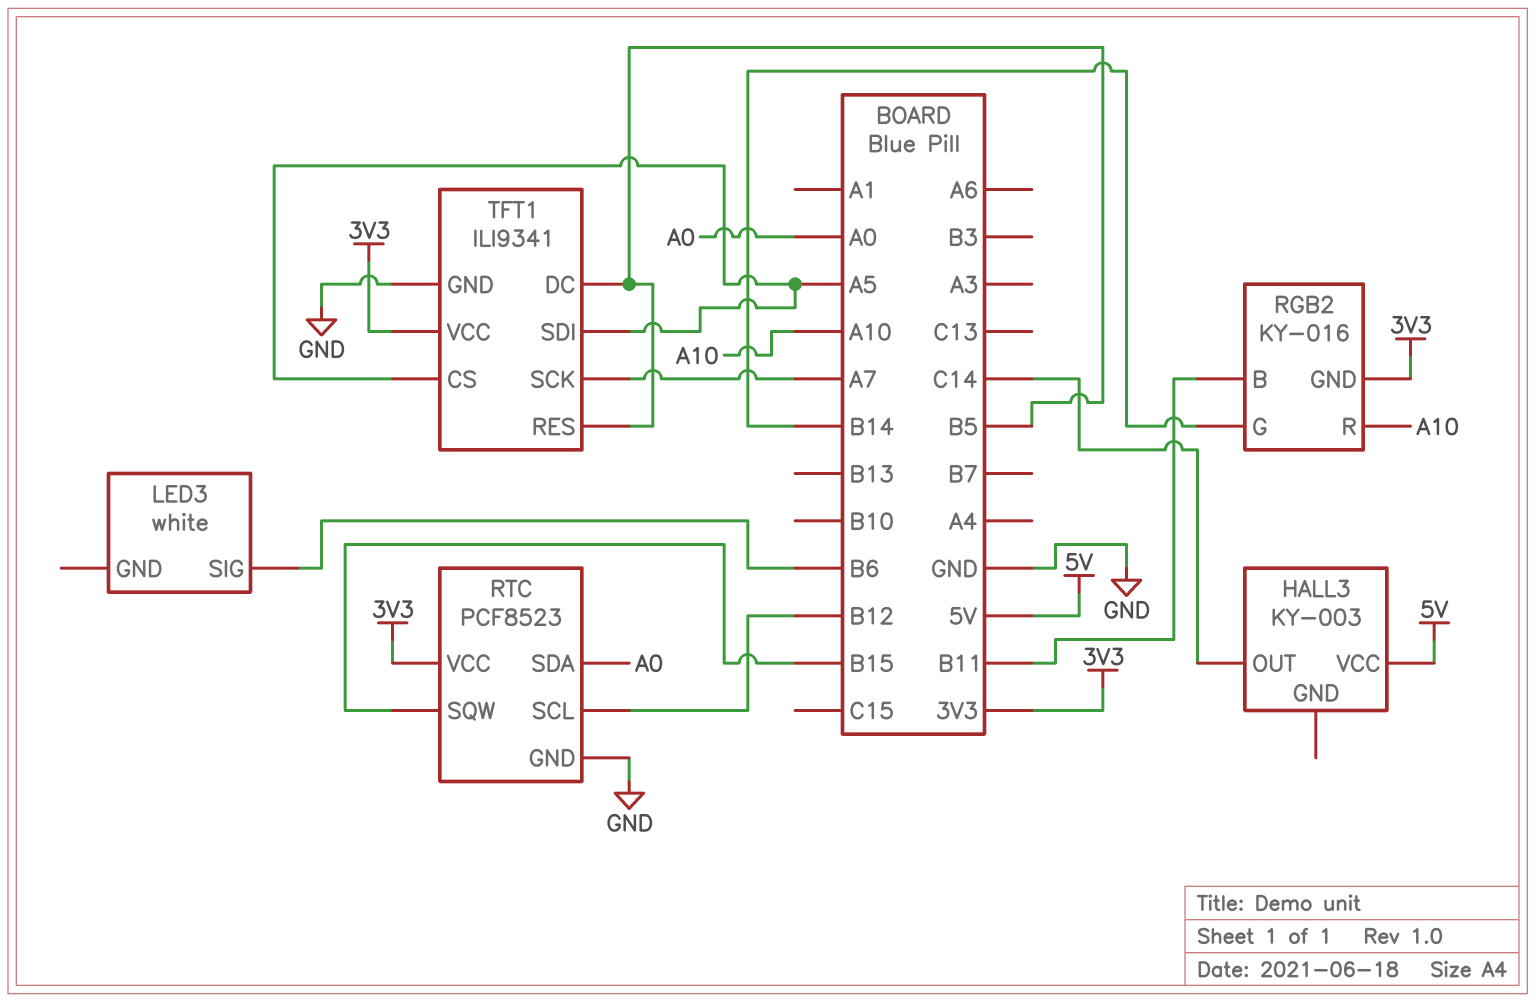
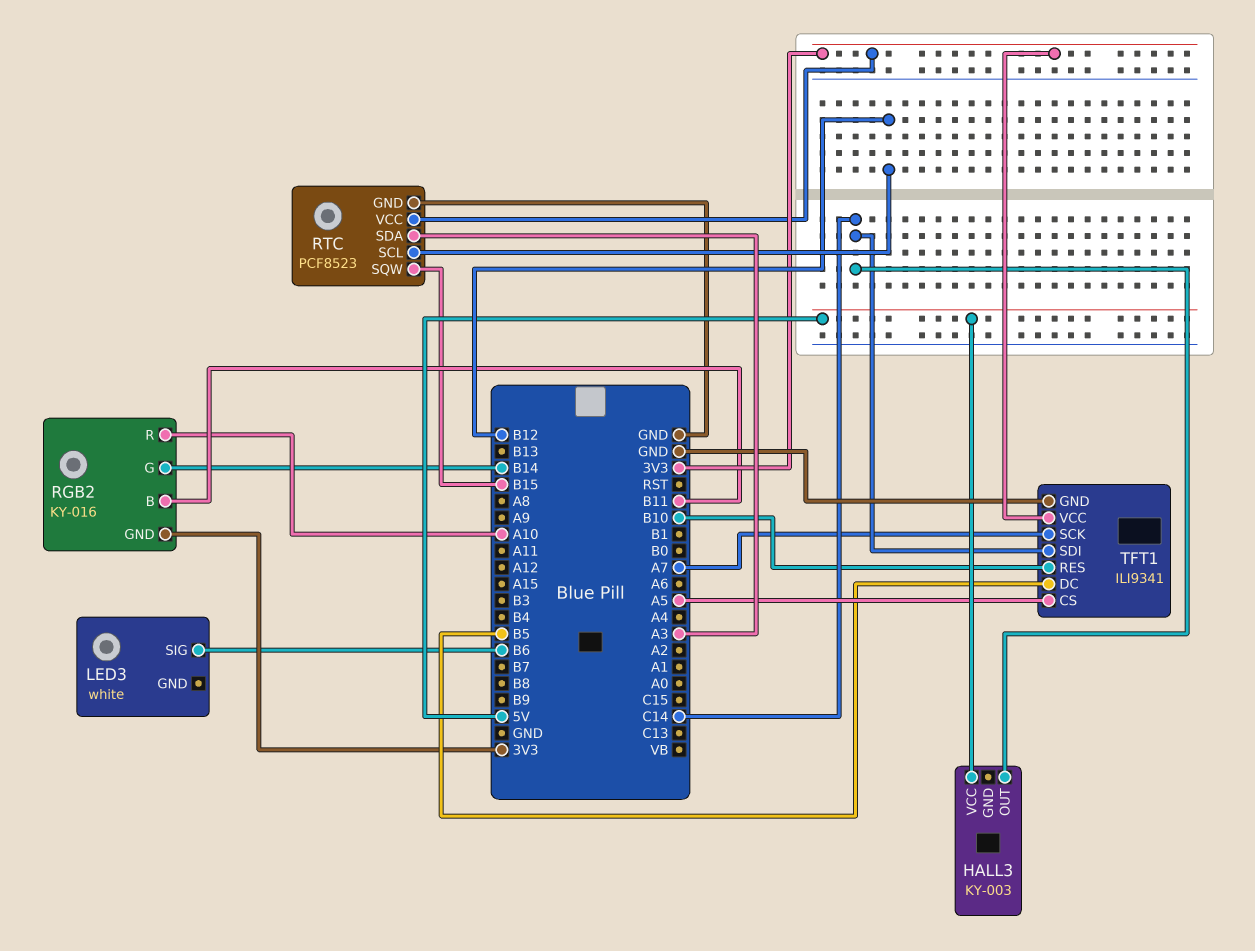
RTC pin SDA: A0 -> A3
TFT1 pin RES: B5 -> B10
TFT1 pin SDI: A5 -> C14

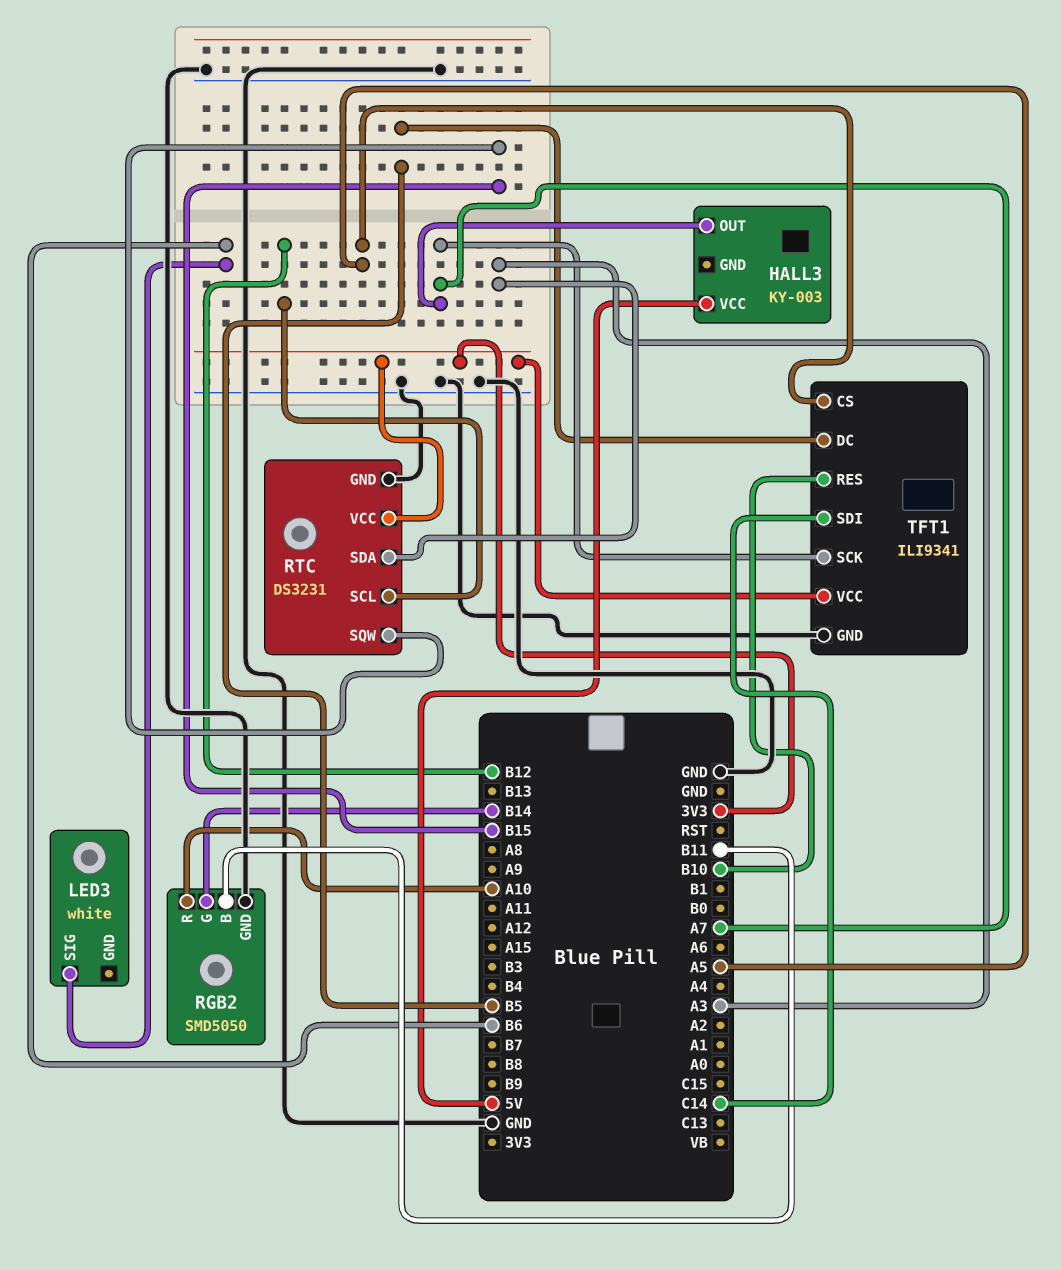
HALL3 pin OUT: C14 -> A7
RGB2: KY-016 -> SMD5050
RGB2 pin GND: 3V3 -> GND
RTC: PCF8523 -> DS3231

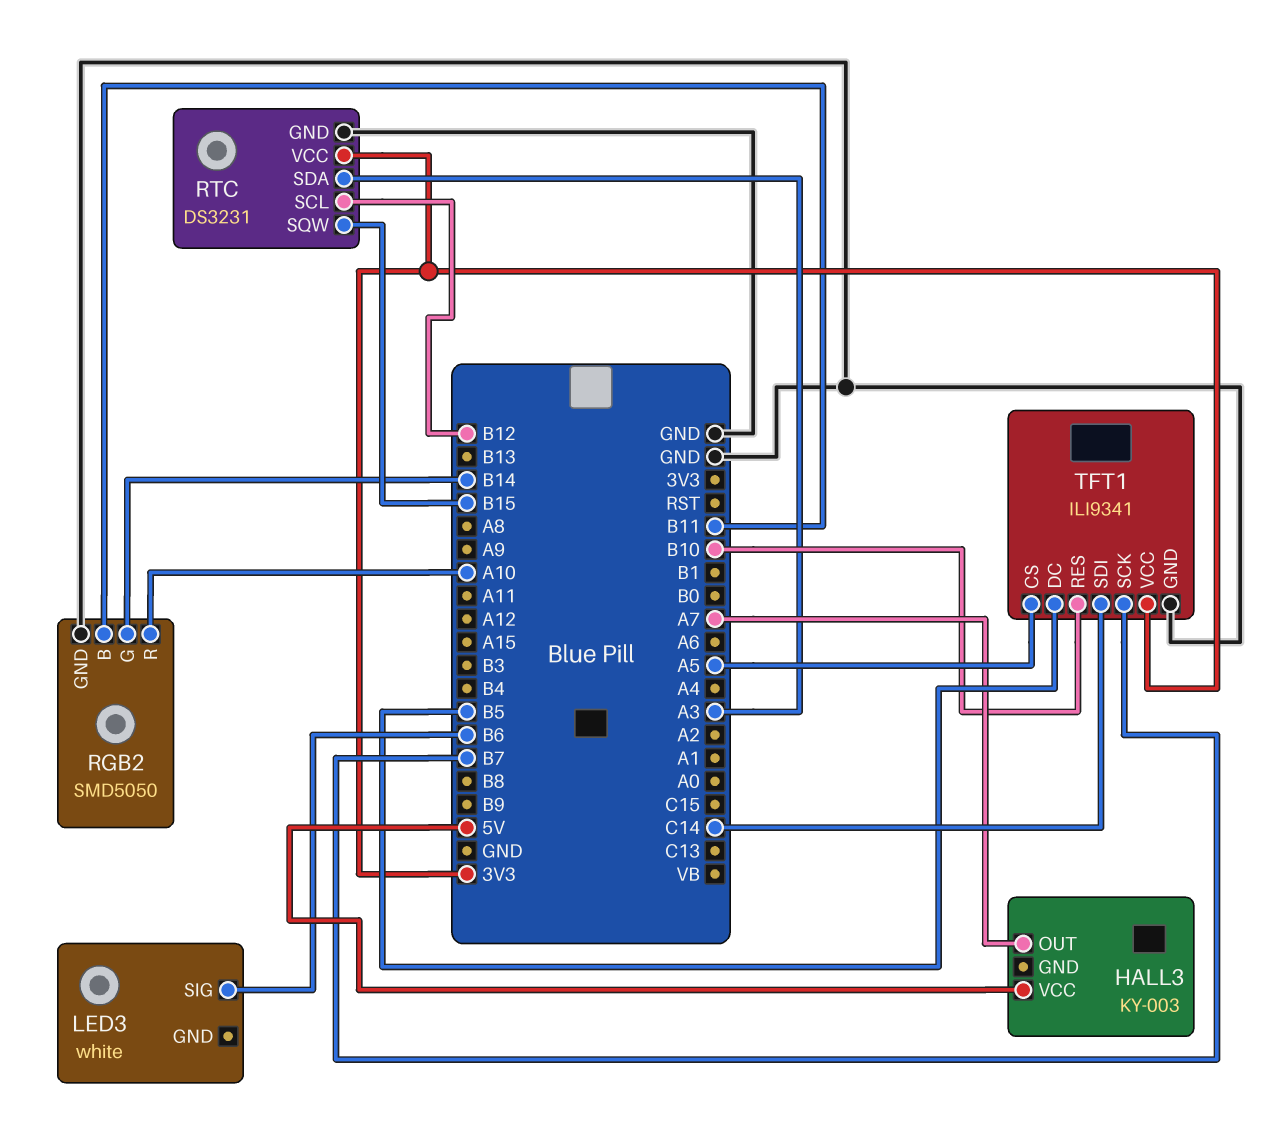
TFT1 pin SCK: A7 -> B7

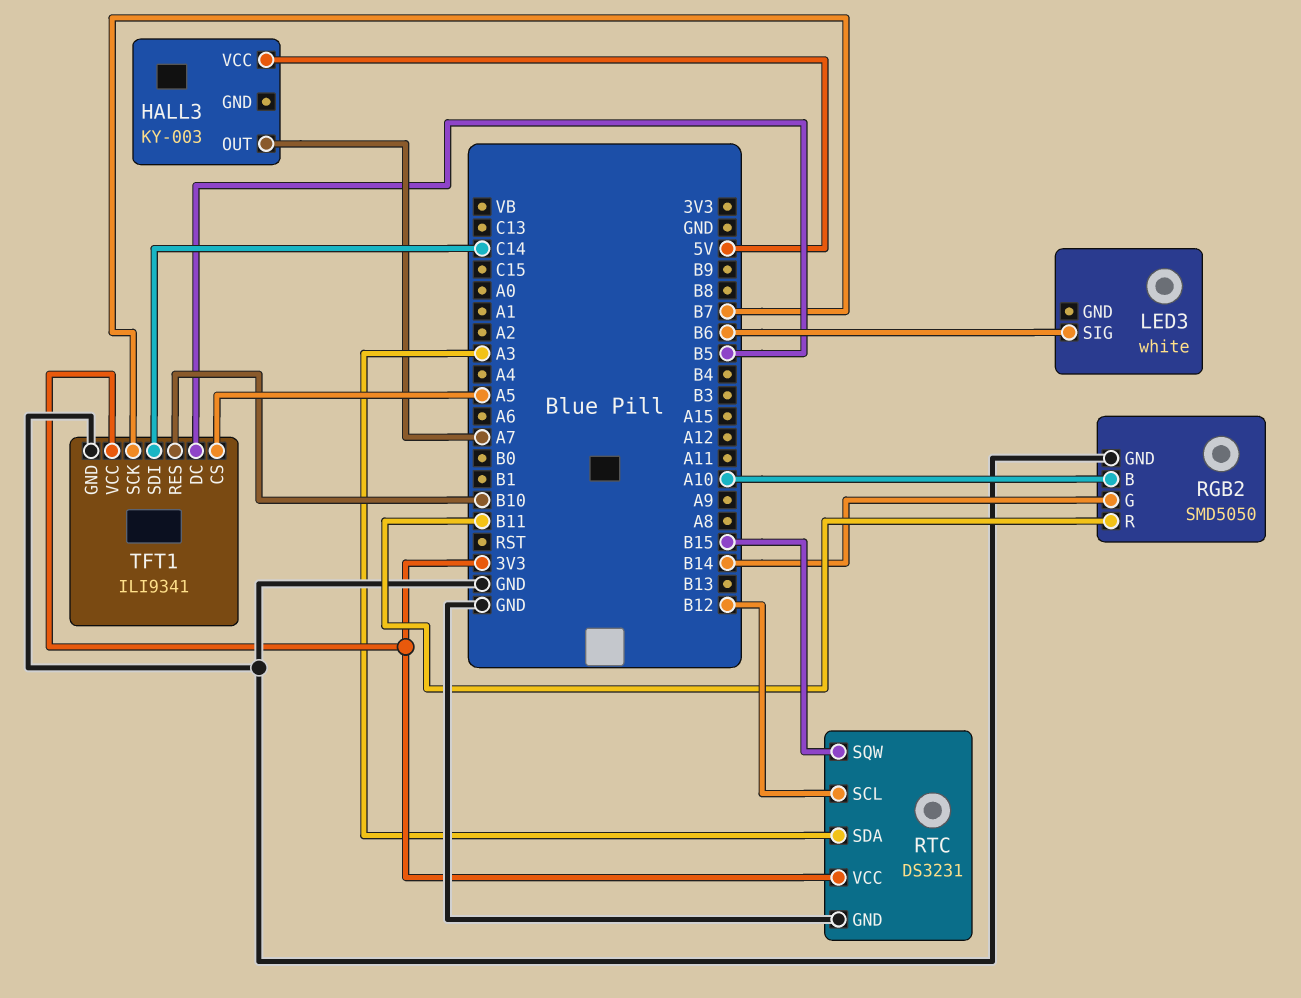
RGB2 pin B: B11 -> A10
RGB2 pin R: A10 -> B11

